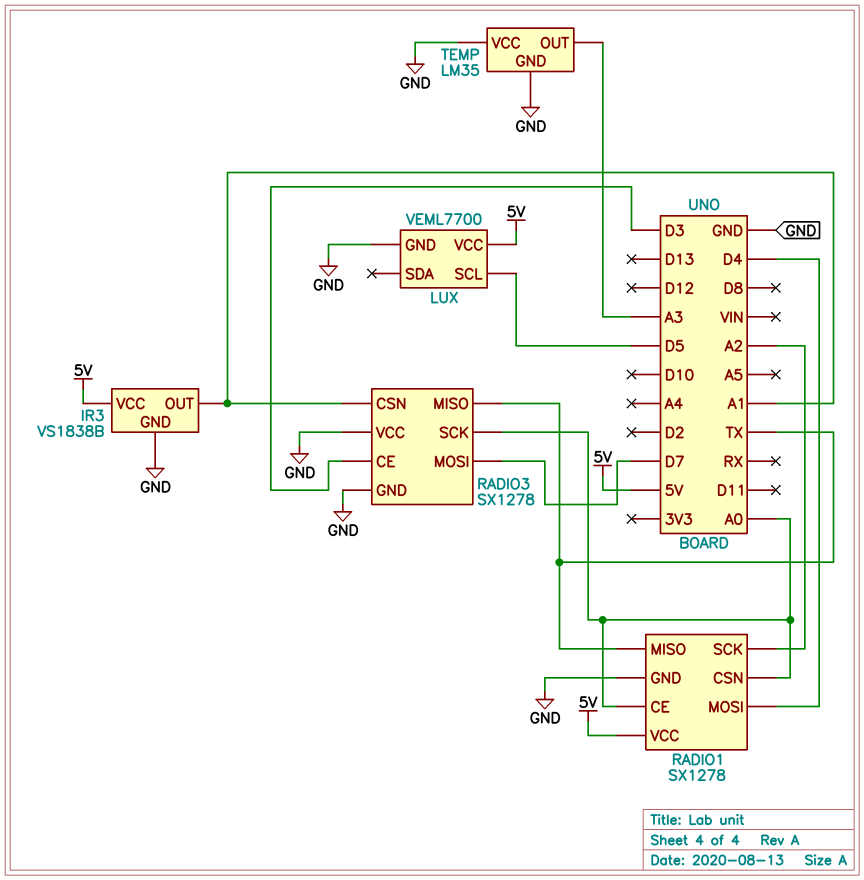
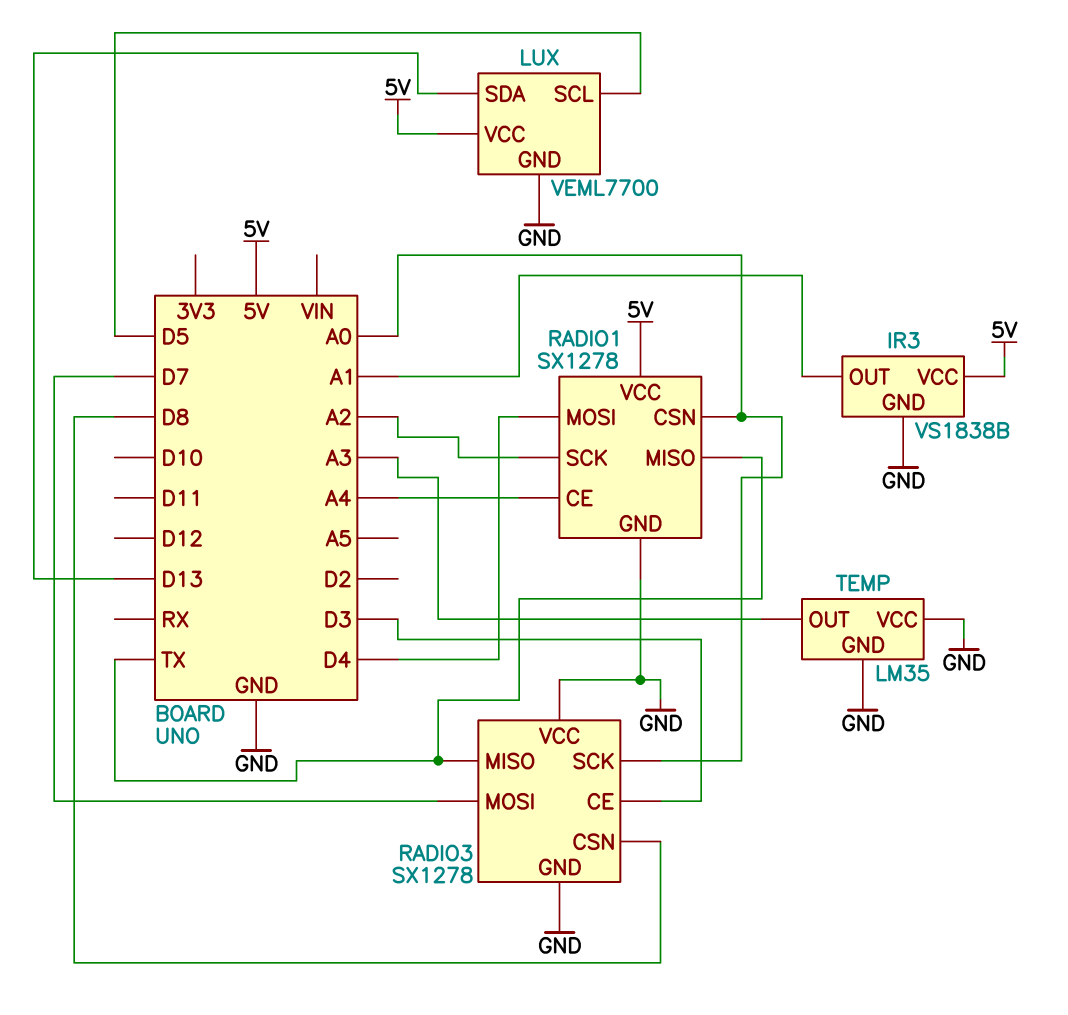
LUX pin SDA: none -> D13
RADIO1 pin CE: A0 -> A4
RADIO3 pin CSN: A1 -> D8

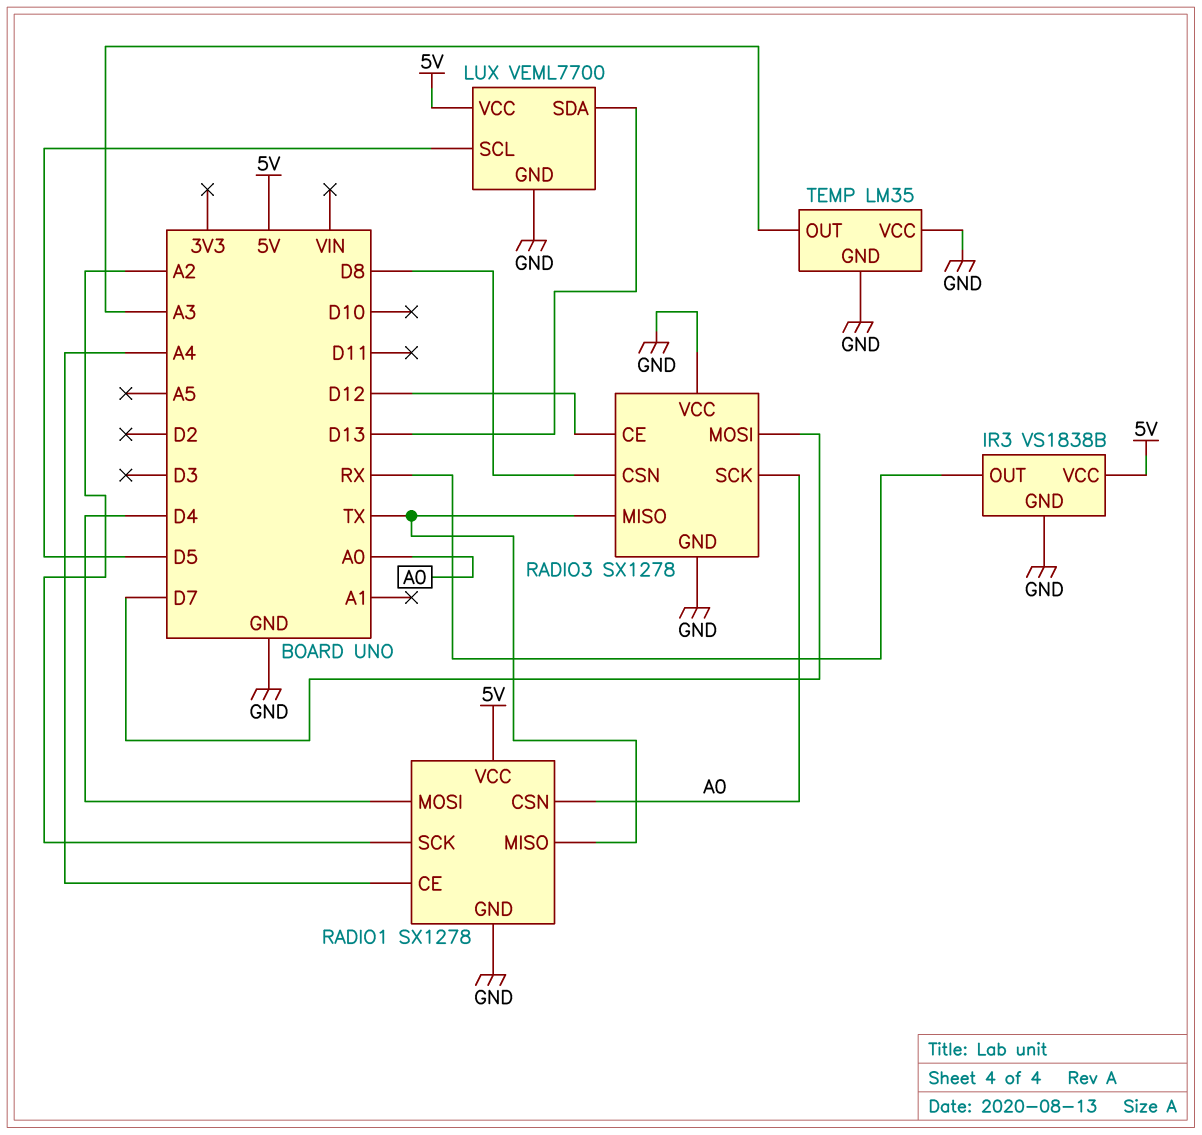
IR3 pin OUT: A1 -> RX
RADIO3 pin CE: D3 -> D12

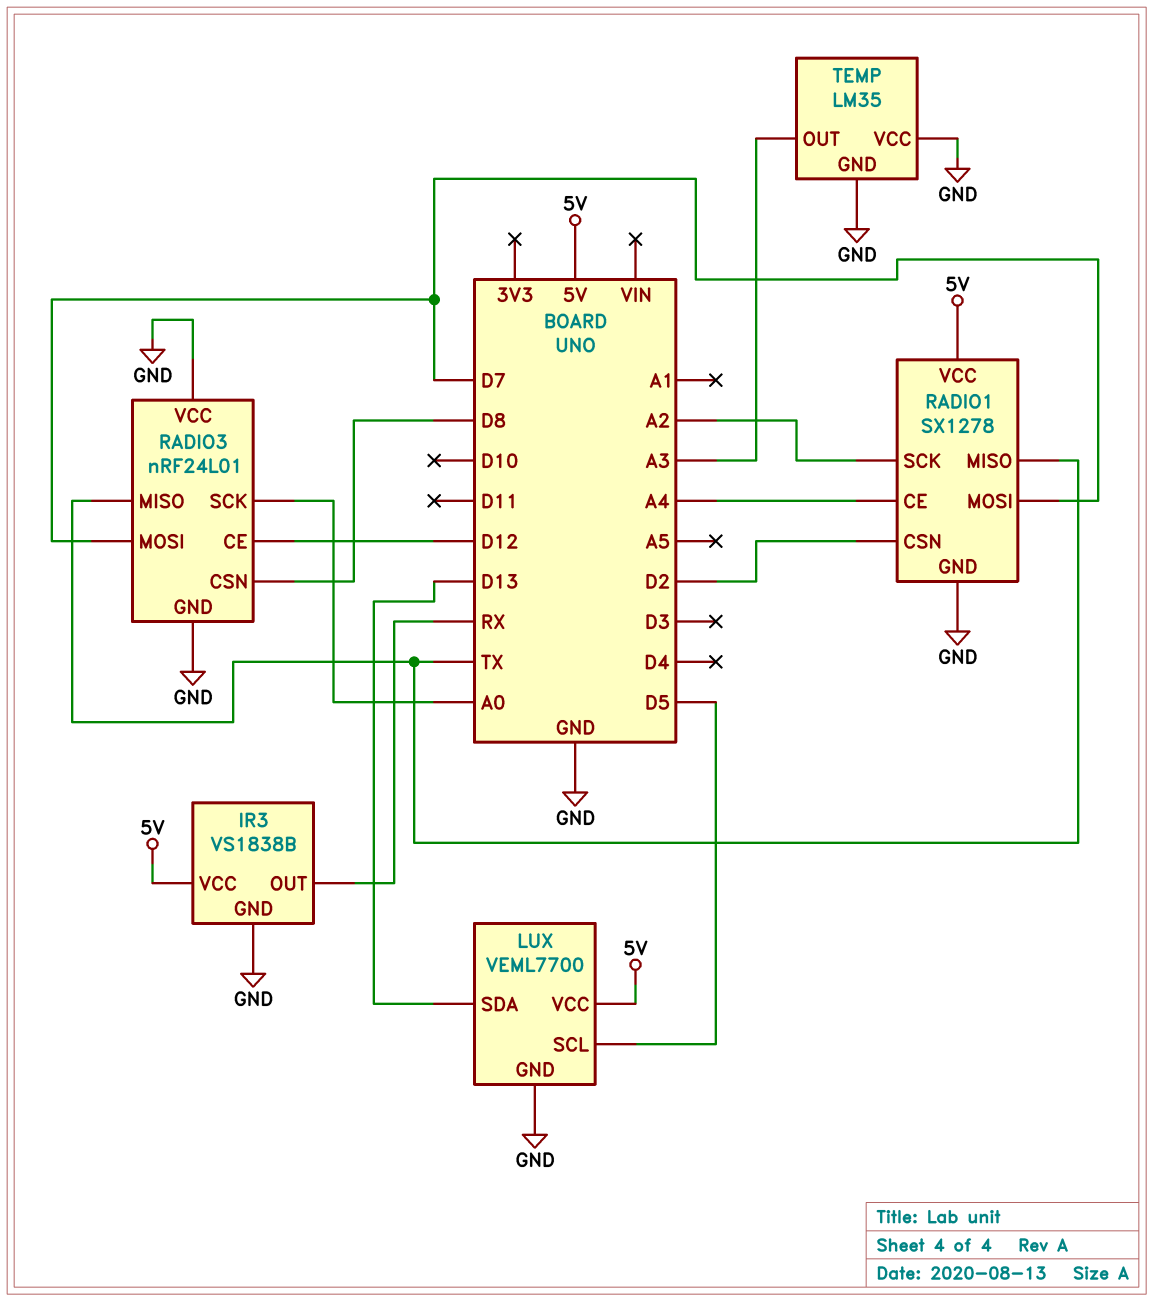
RADIO1 pin CSN: A0 -> D2
RADIO1 pin MOSI: D4 -> D7
RADIO3: SX1278 -> nRF24L01

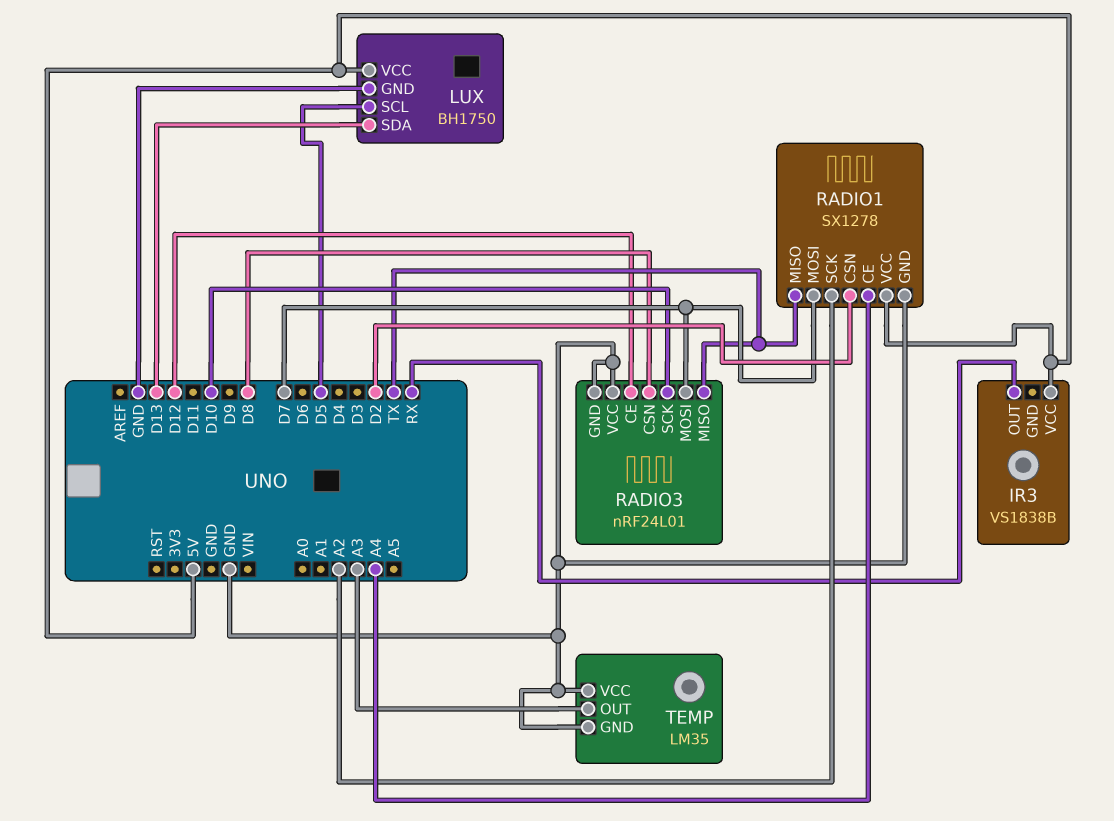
IR3 pin GND: GND -> none
LUX: VEML7700 -> BH1750
RADIO3 pin SCK: A0 -> D10

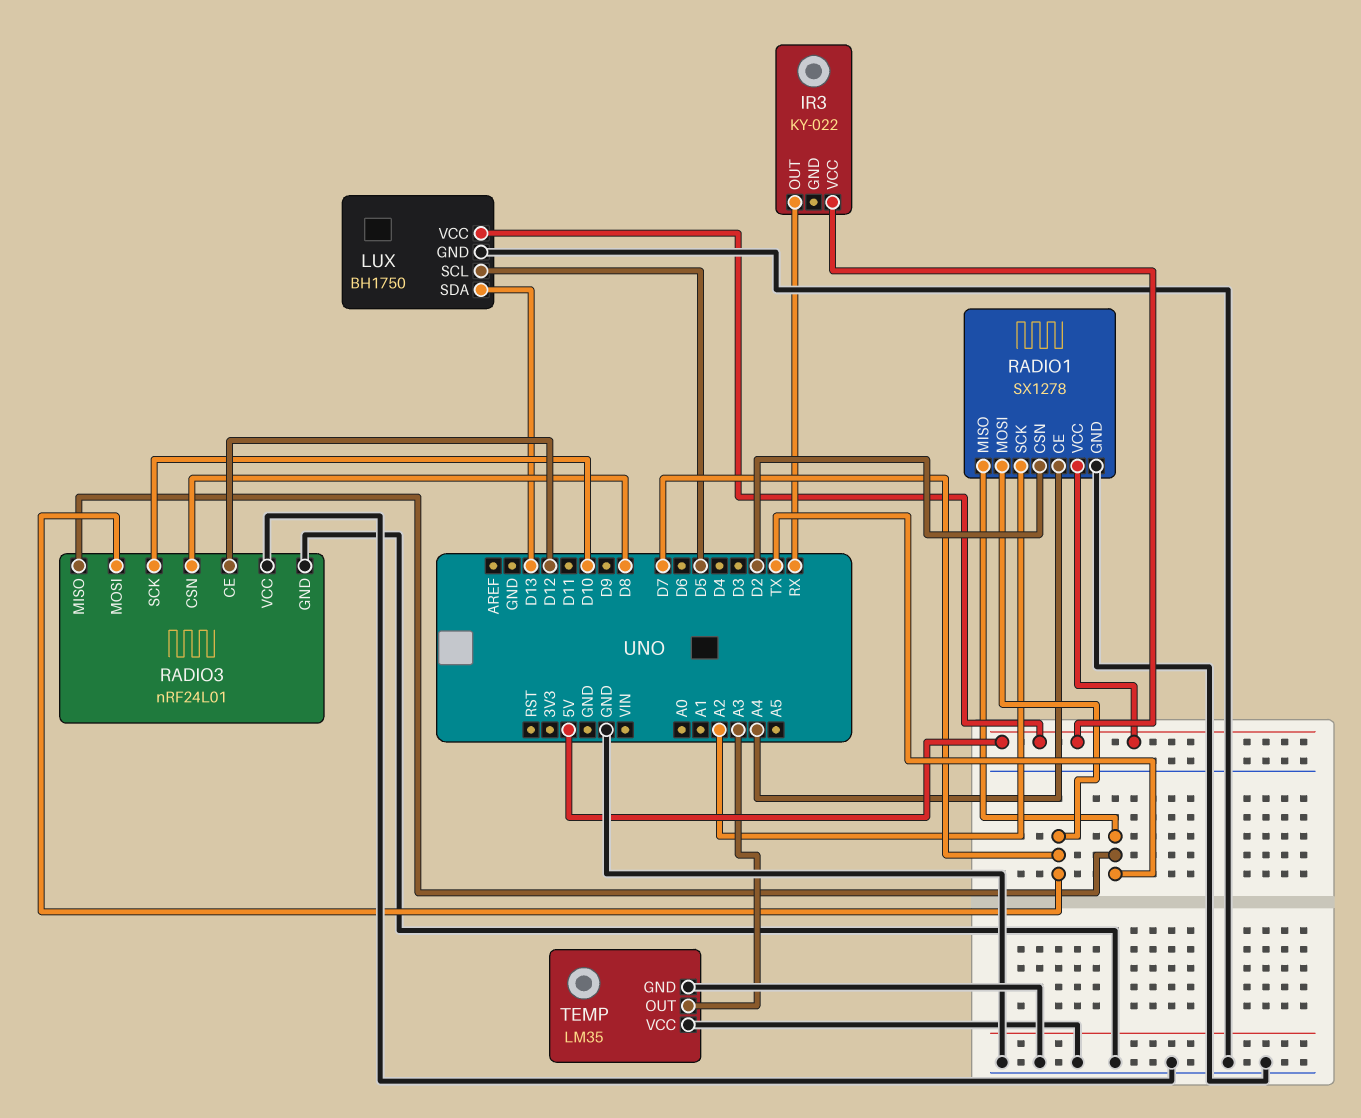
IR3: VS1838B -> KY-022

